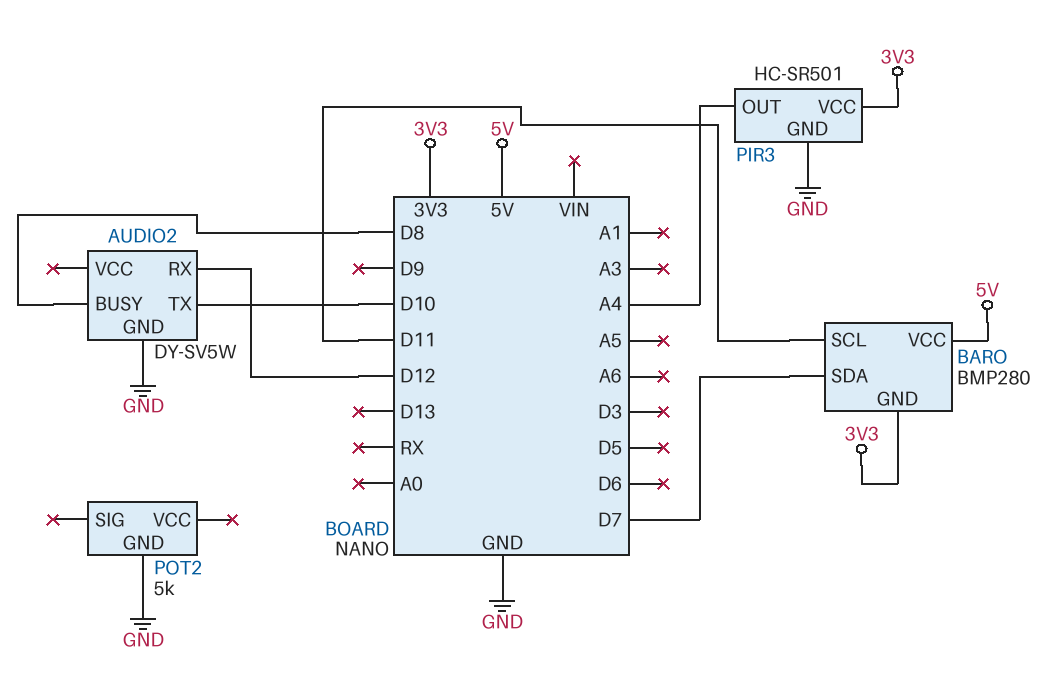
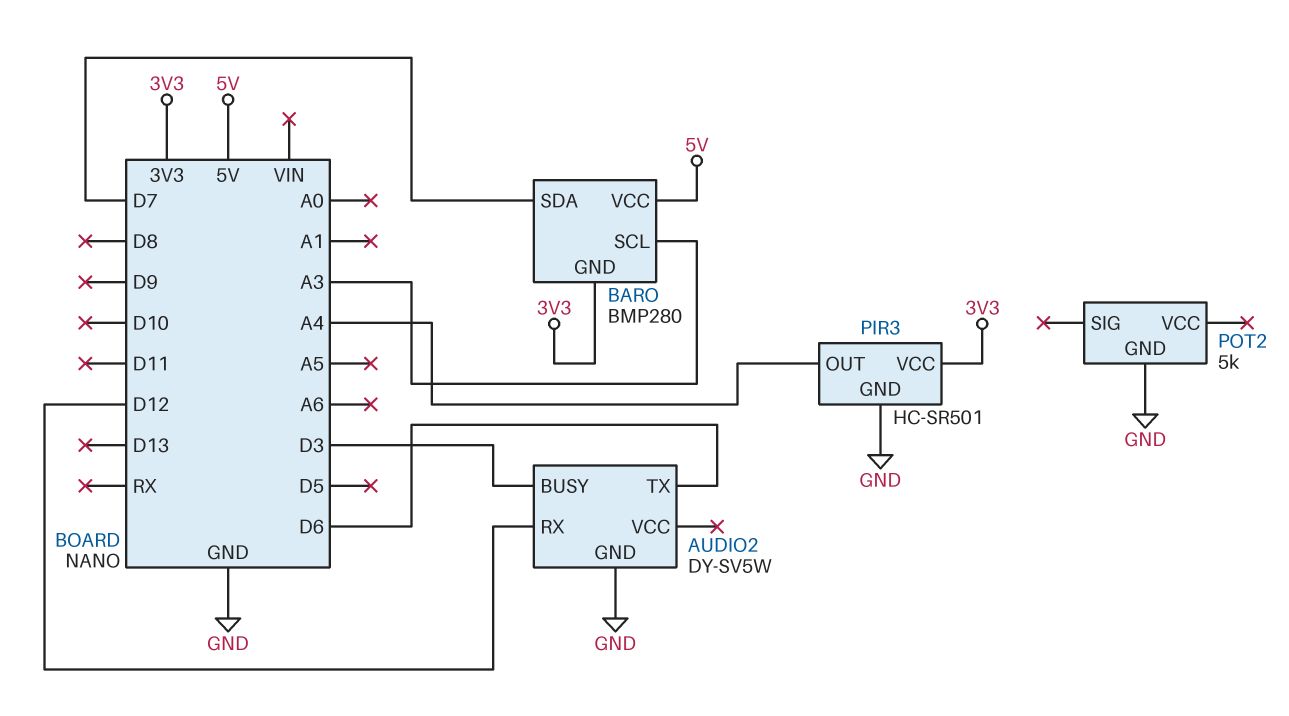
AUDIO2 pin BUSY: D8 -> D3
AUDIO2 pin TX: D10 -> D6
BARO pin SCL: D11 -> A3

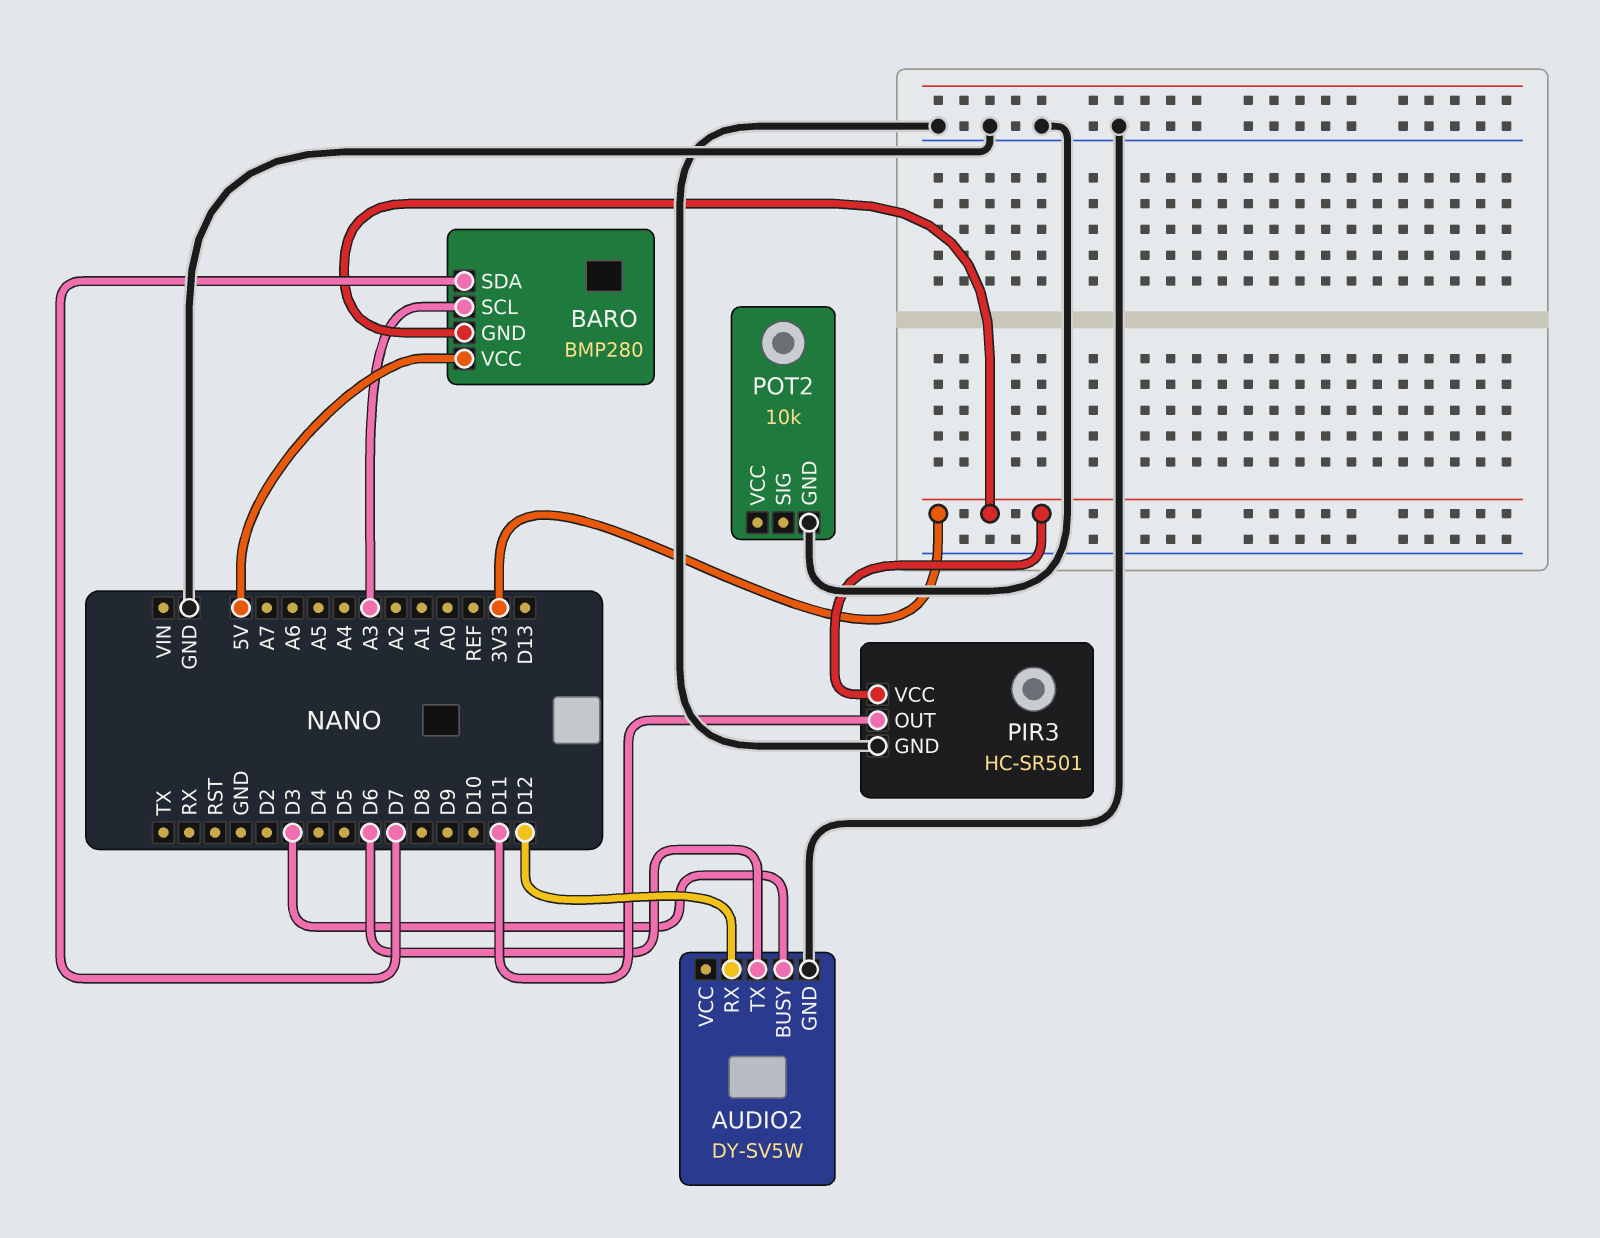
PIR3 pin OUT: A4 -> D11
POT2: 5k -> 10k

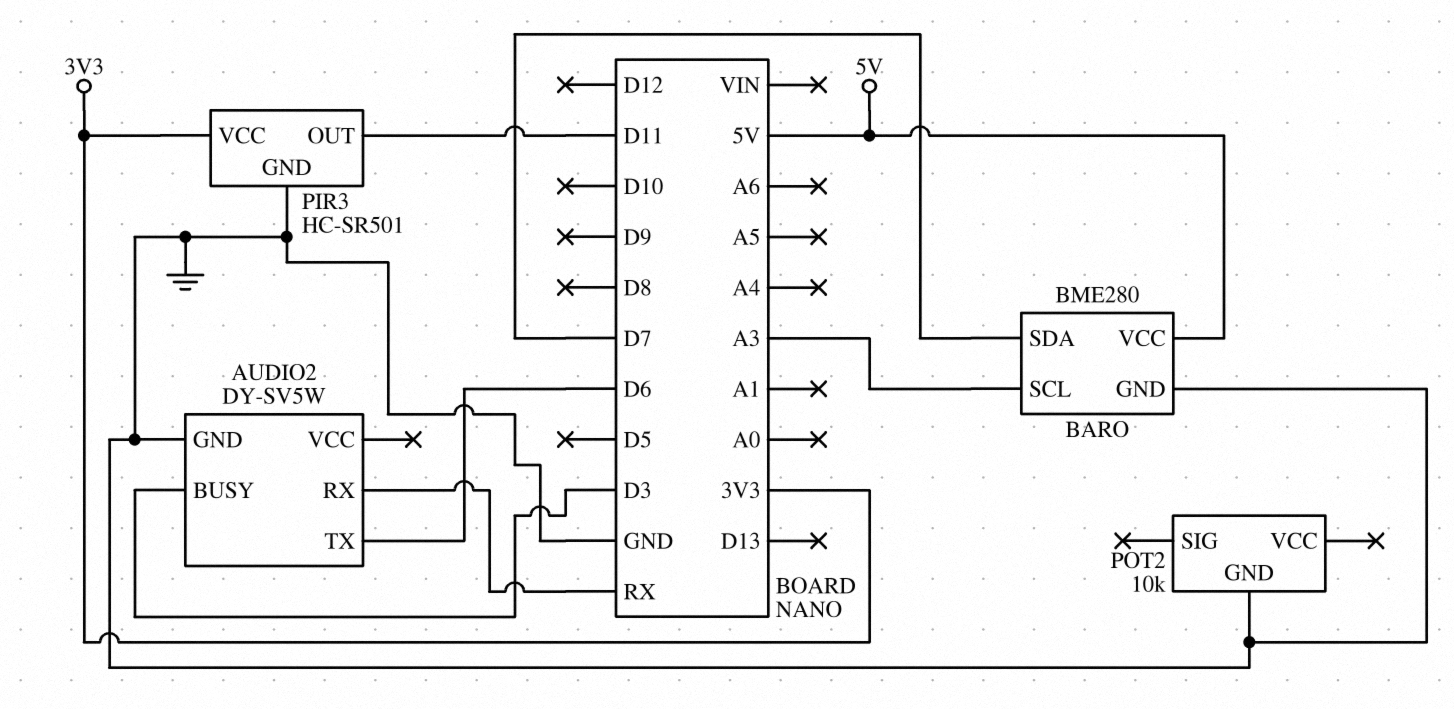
AUDIO2 pin RX: D12 -> RX
BARO: BMP280 -> BME280
BARO pin GND: 3V3 -> GND

